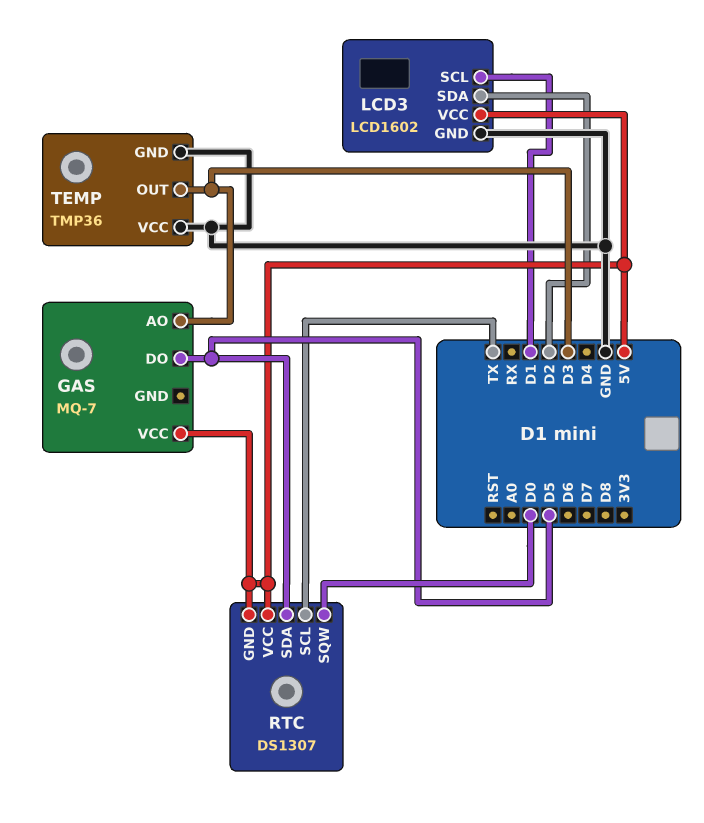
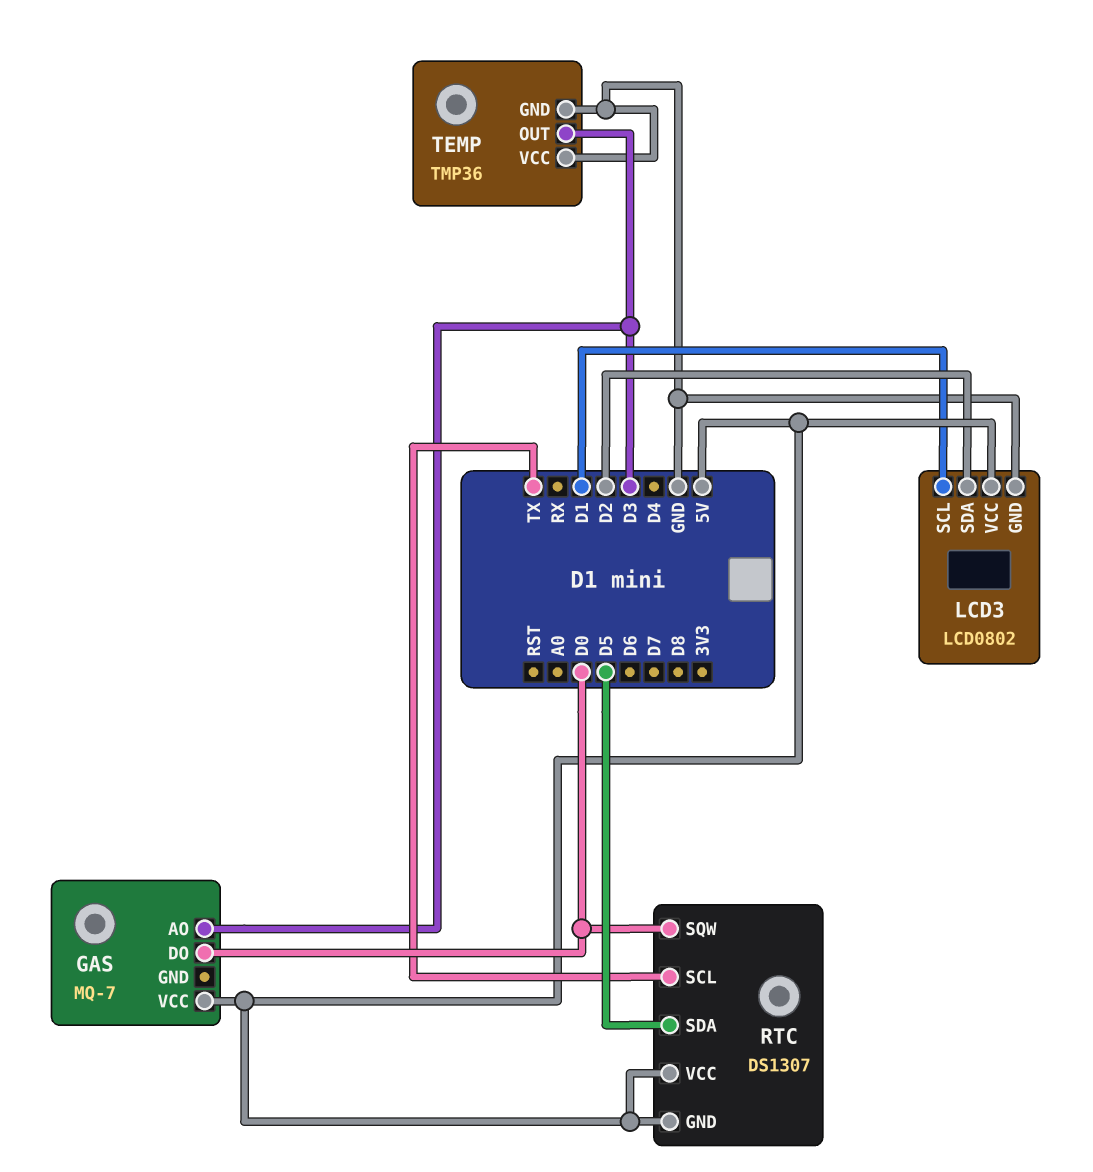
GAS pin DO: D5 -> D0
LCD3: LCD1602 -> LCD0802

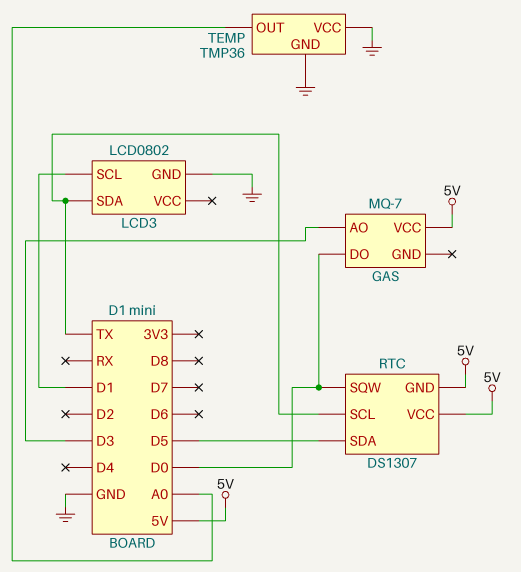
LCD3 pin SDA: D2 -> TX
LCD3 pin VCC: 5V -> none
TEMP pin OUT: D3 -> A0

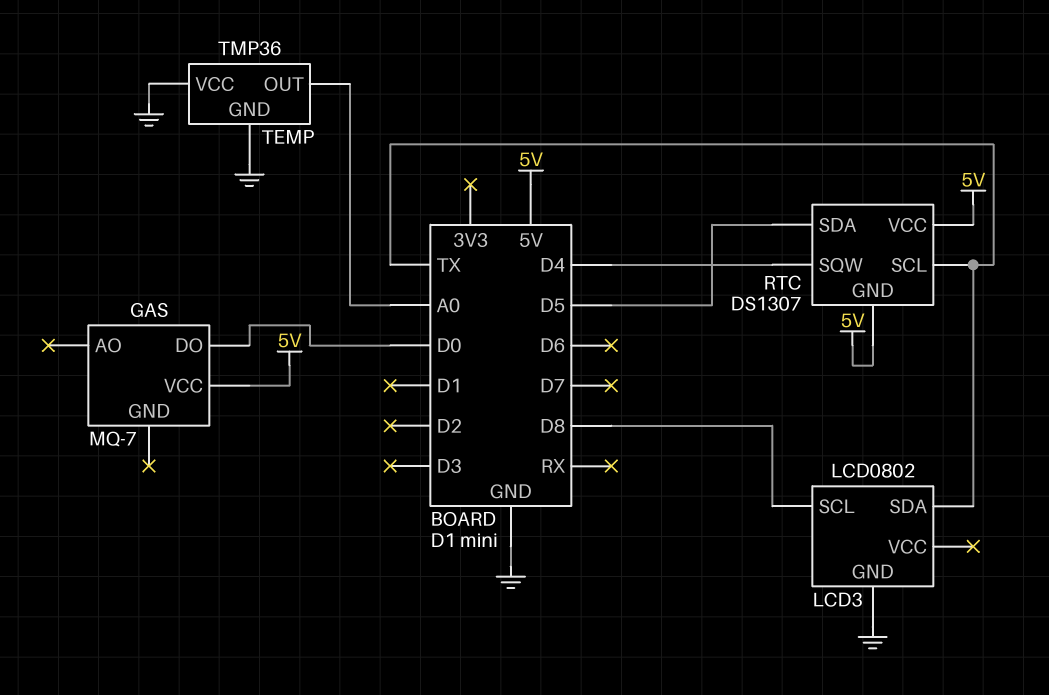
GAS pin AO: D3 -> none
LCD3 pin SCL: D1 -> D8
RTC pin SQW: D0 -> D4

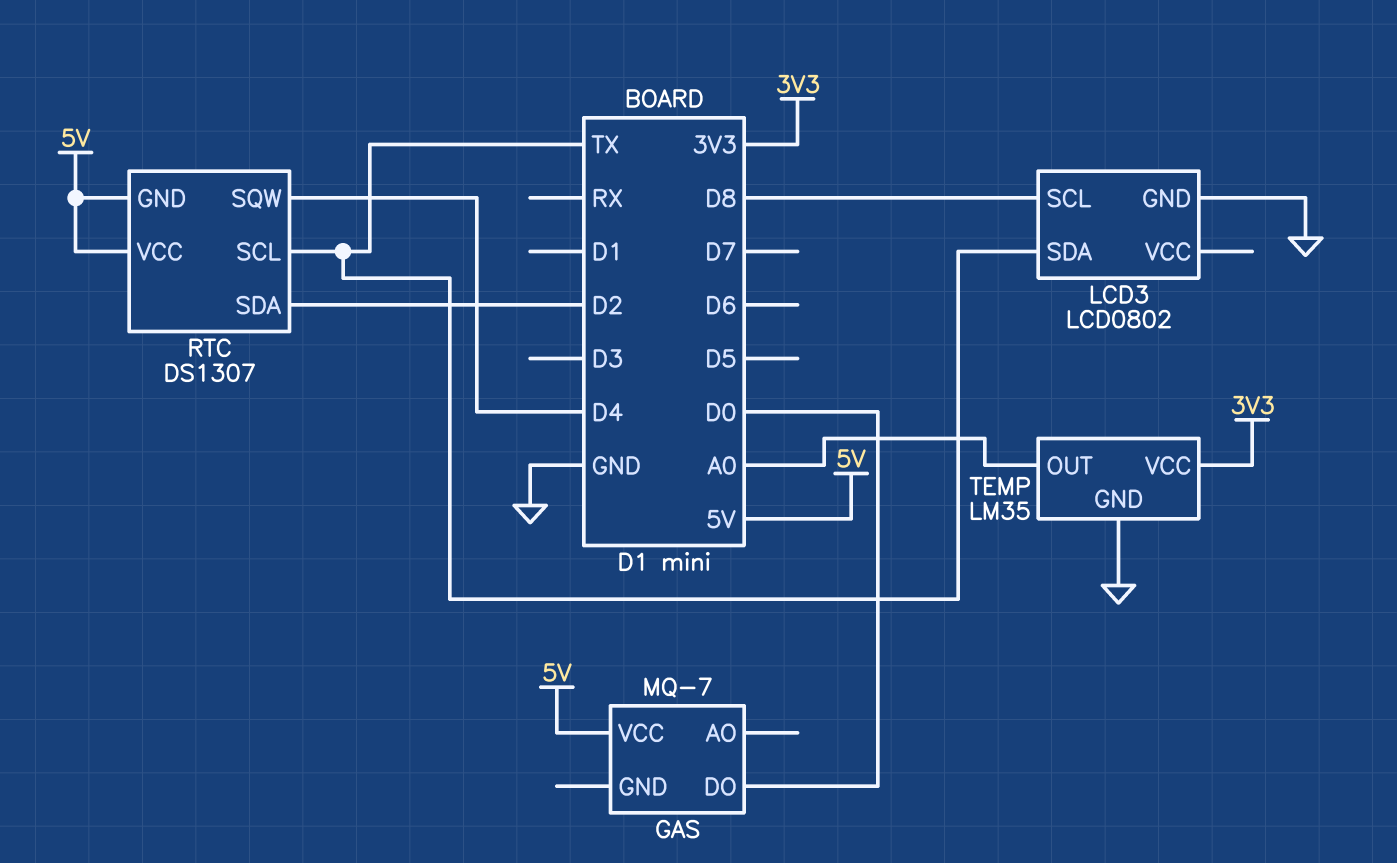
RTC pin SDA: D5 -> D2
TEMP: TMP36 -> LM35
TEMP pin VCC: GND -> 3V3

